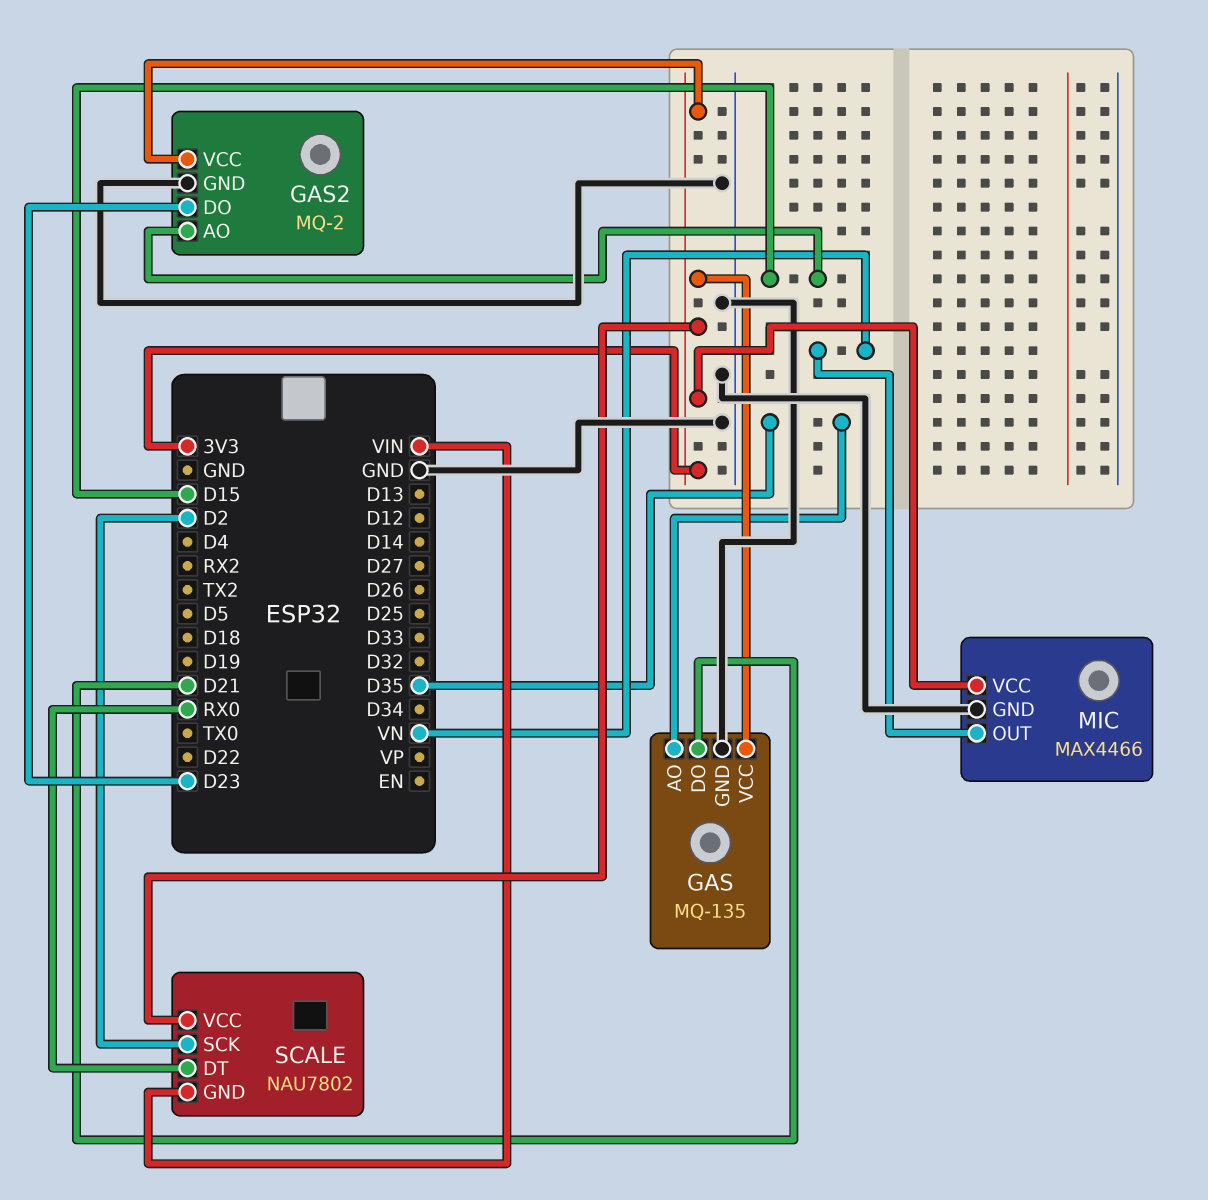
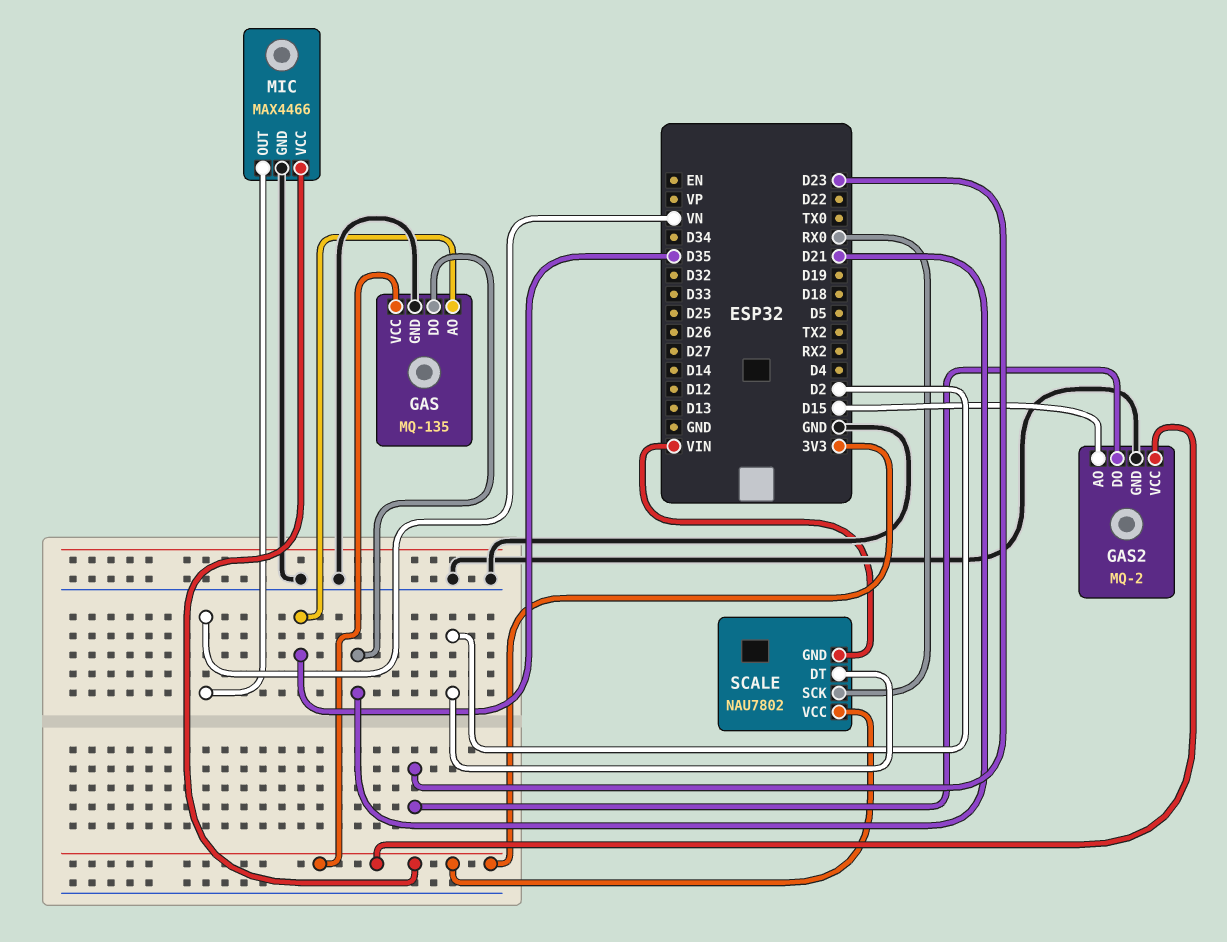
SCALE pin DT: RX0 -> D2
SCALE pin SCK: D2 -> RX0

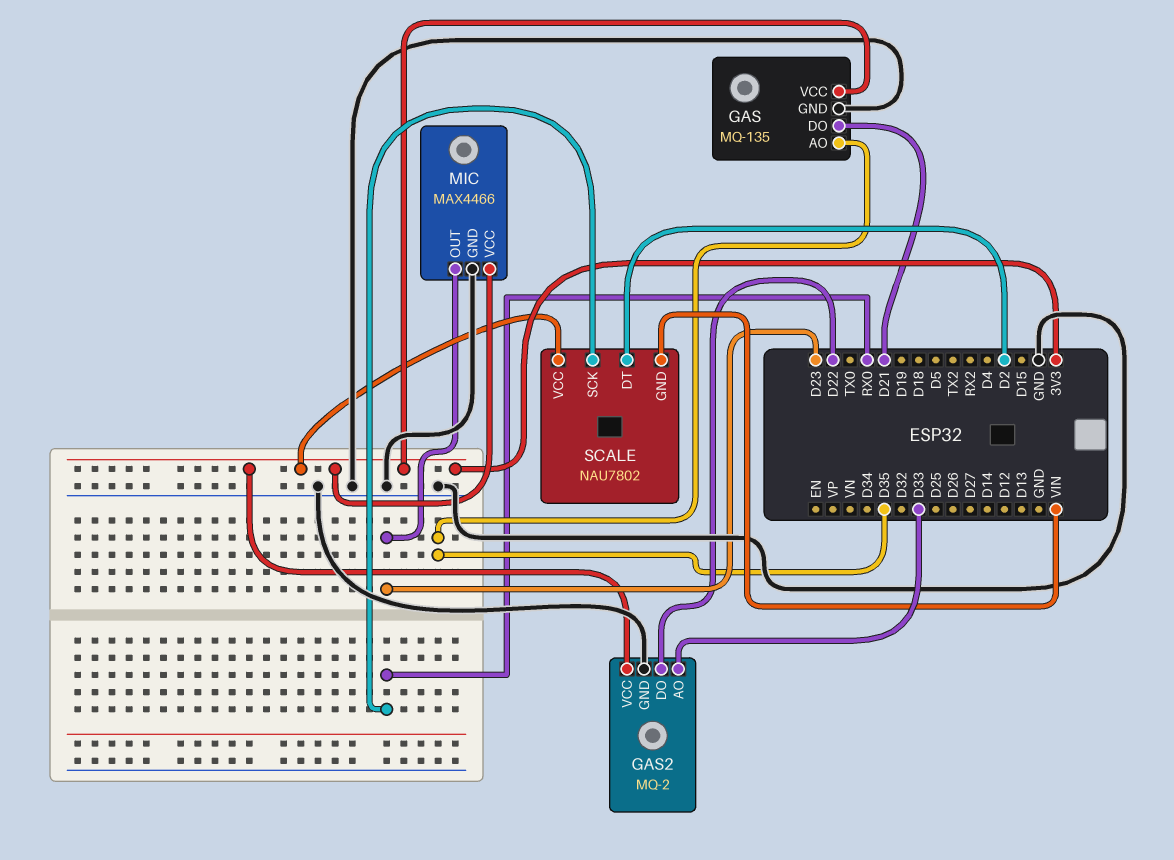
GAS2 pin AO: D15 -> D33
GAS2 pin DO: D23 -> D22
MIC pin OUT: VN -> D23

